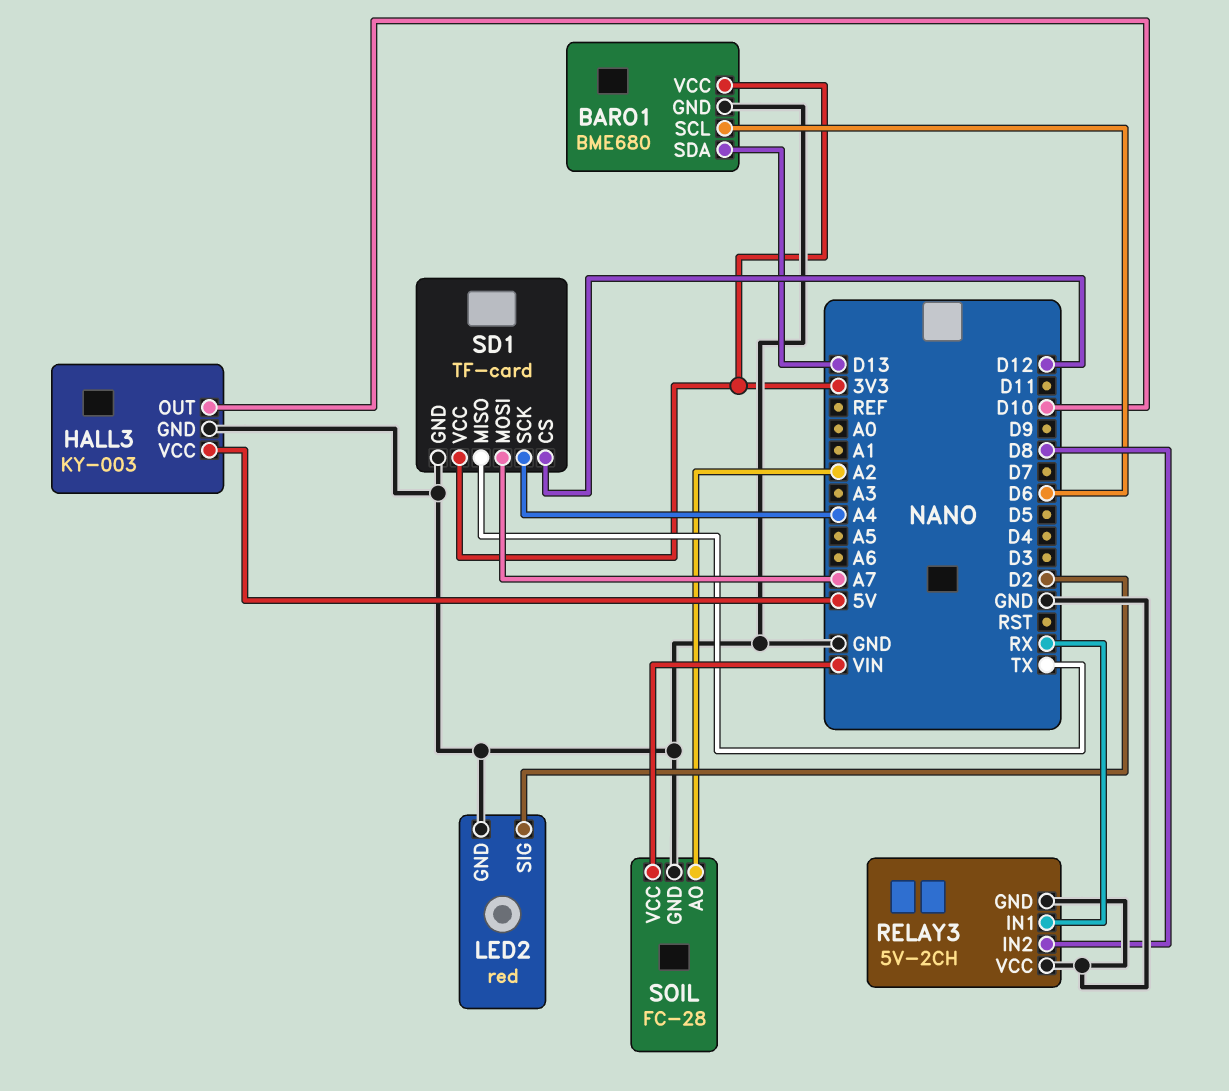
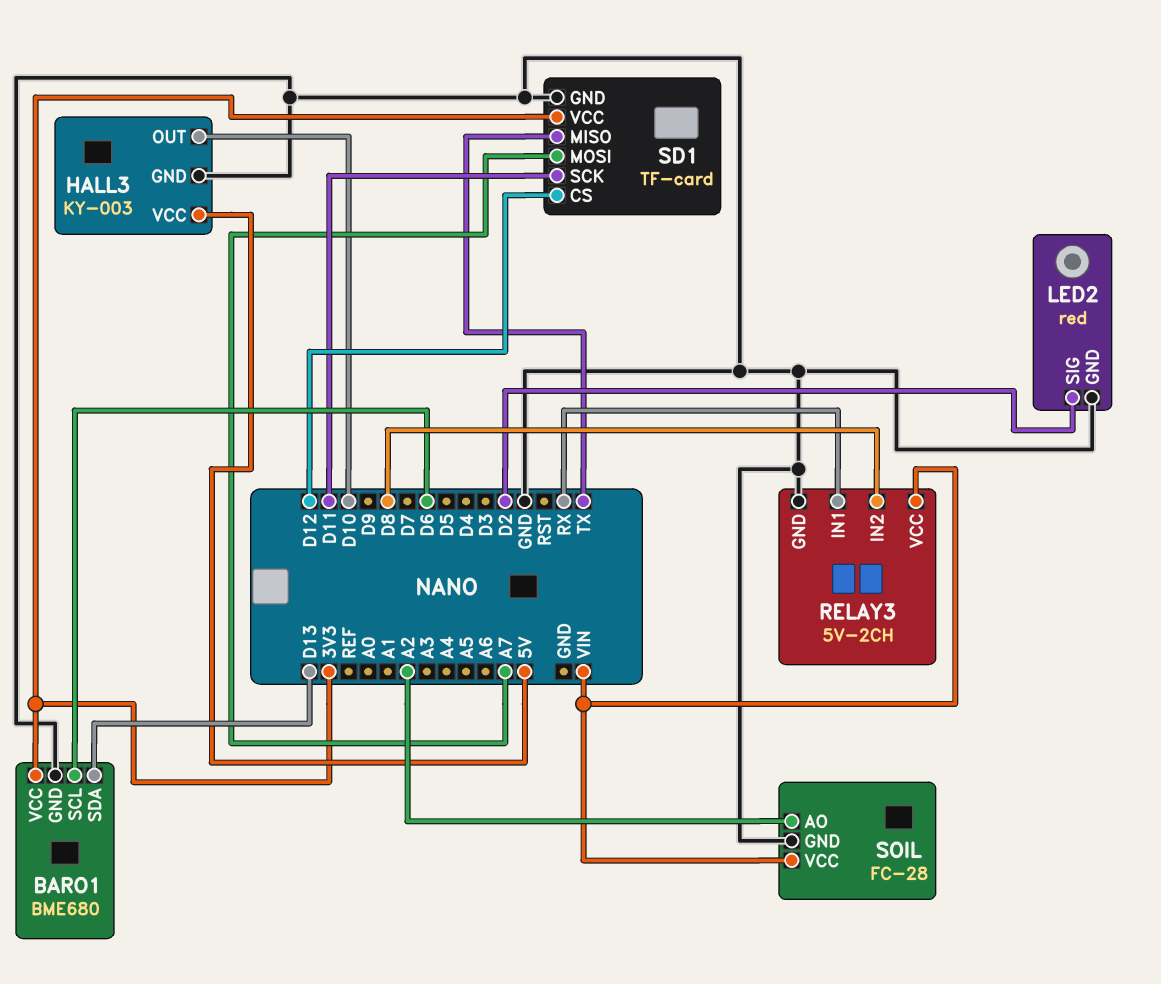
RELAY3 pin VCC: GND -> VIN
SD1 pin SCK: A4 -> D11

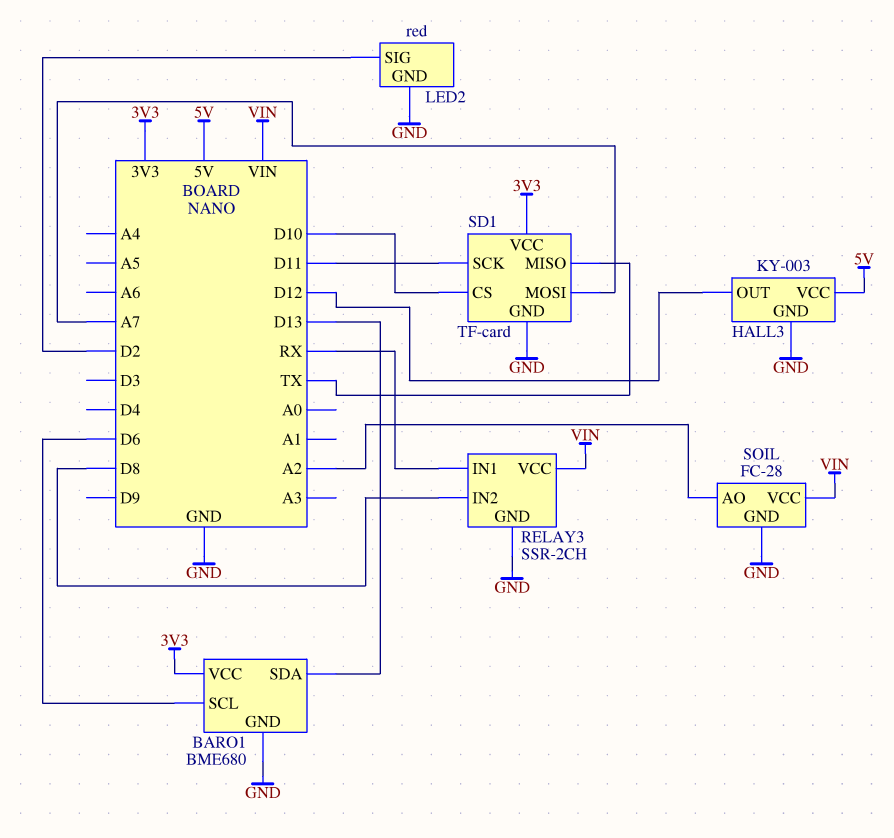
HALL3 pin OUT: D10 -> D12
RELAY3: 5V-2CH -> SSR-2CH
SD1 pin CS: D12 -> D10

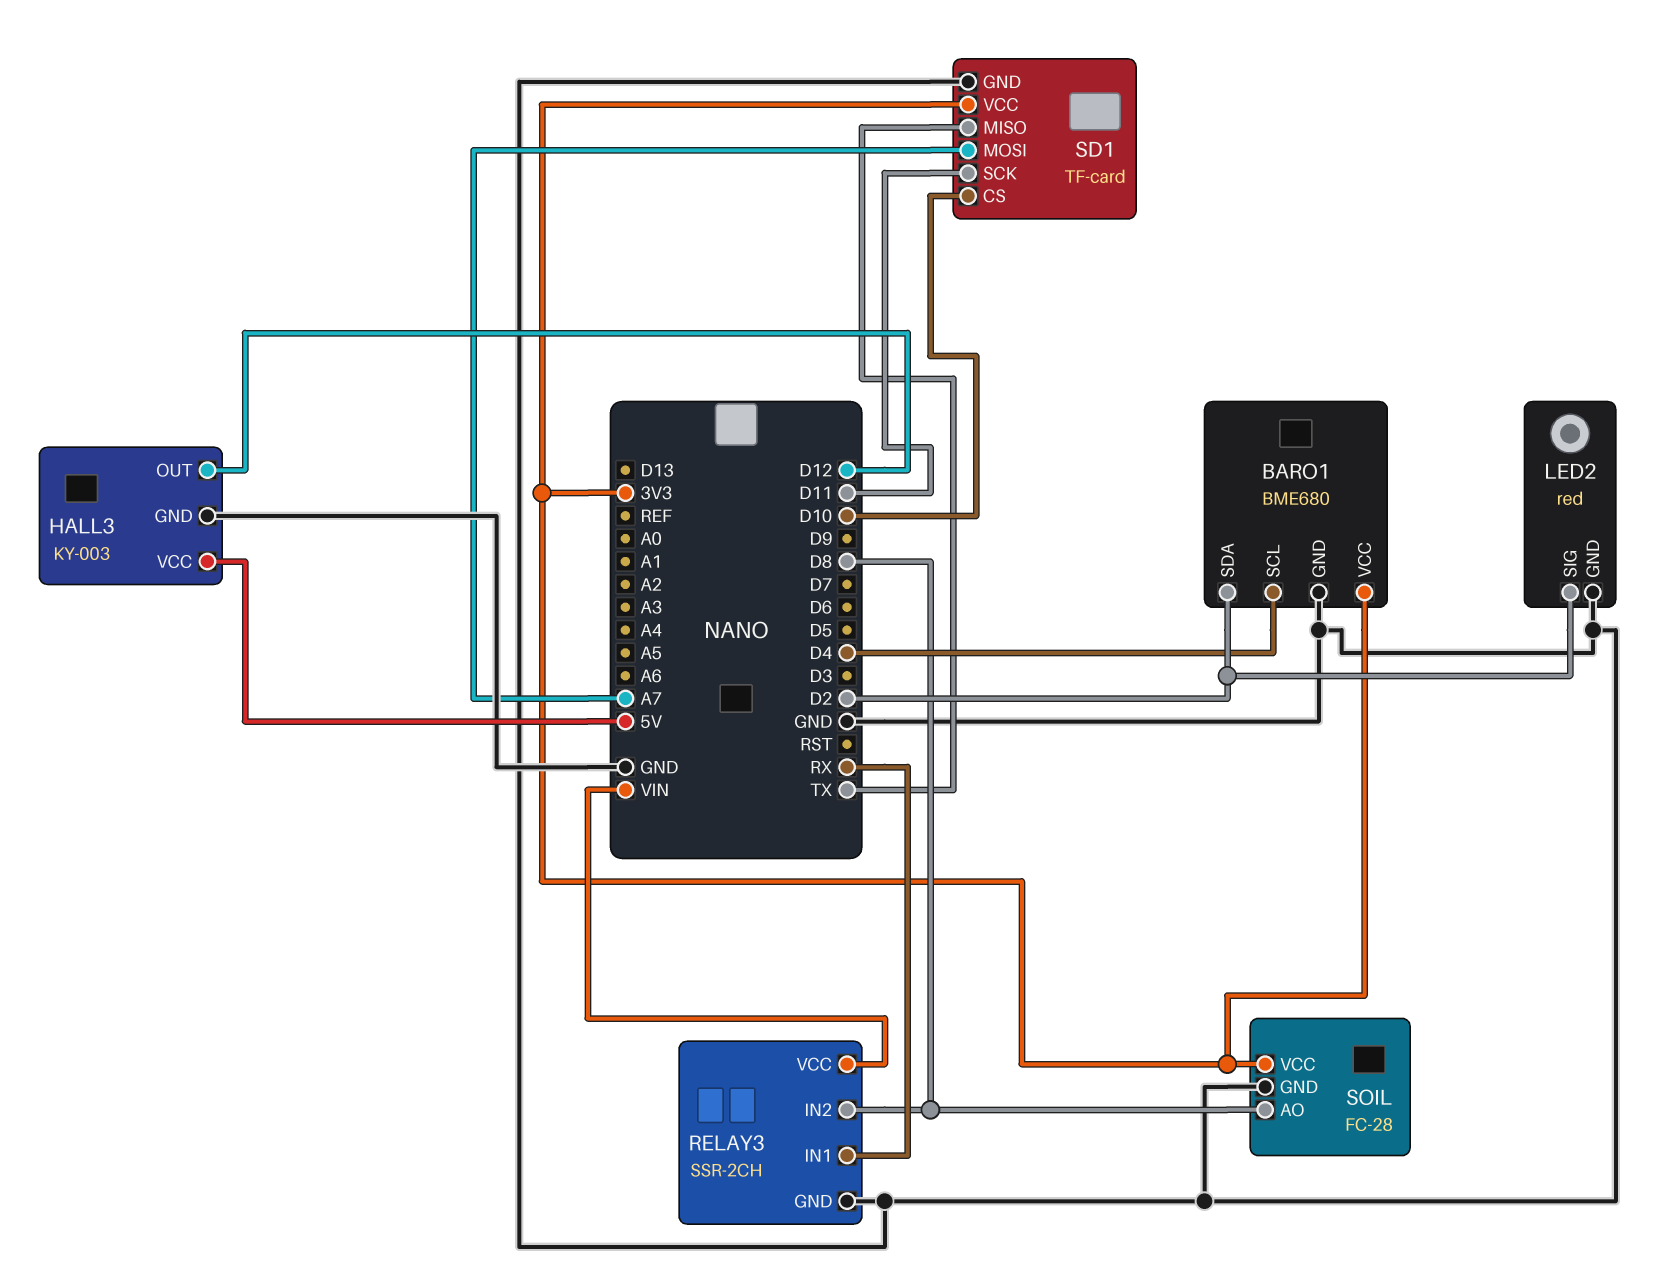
BARO1 pin SCL: D6 -> D4
BARO1 pin SDA: D13 -> D2
SOIL pin AO: A2 -> D8
SOIL pin VCC: VIN -> 3V3

